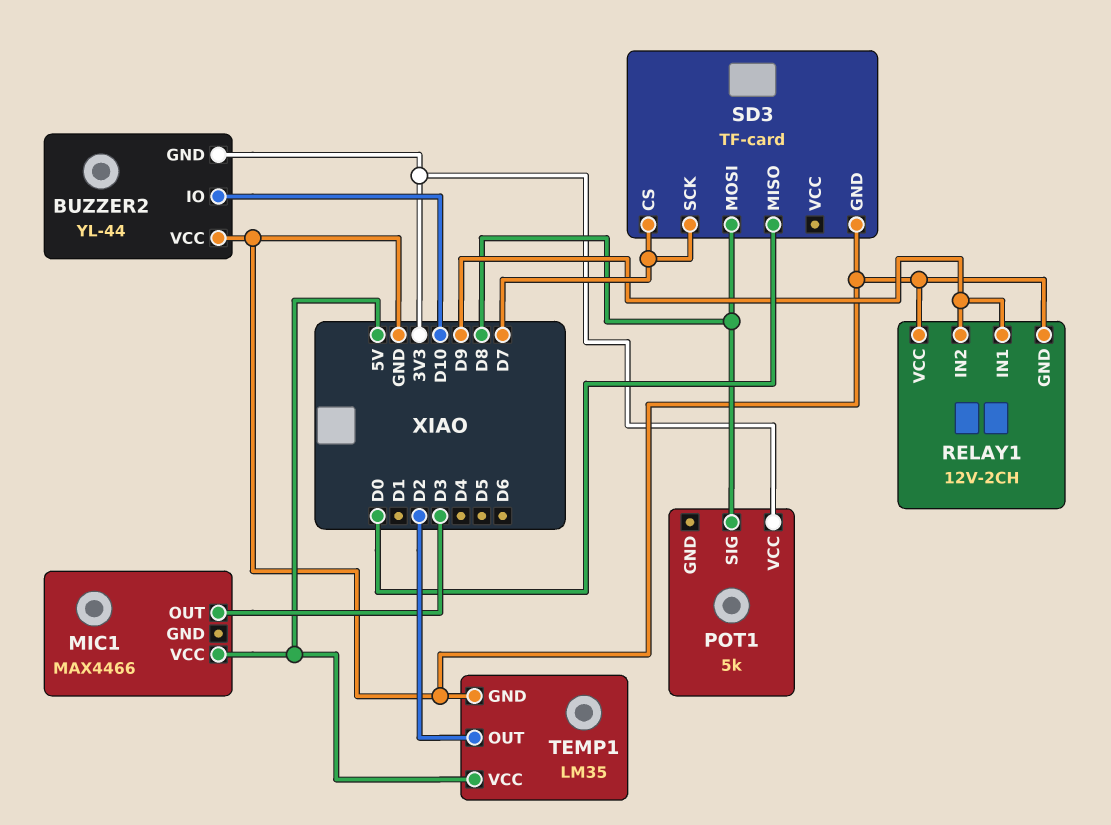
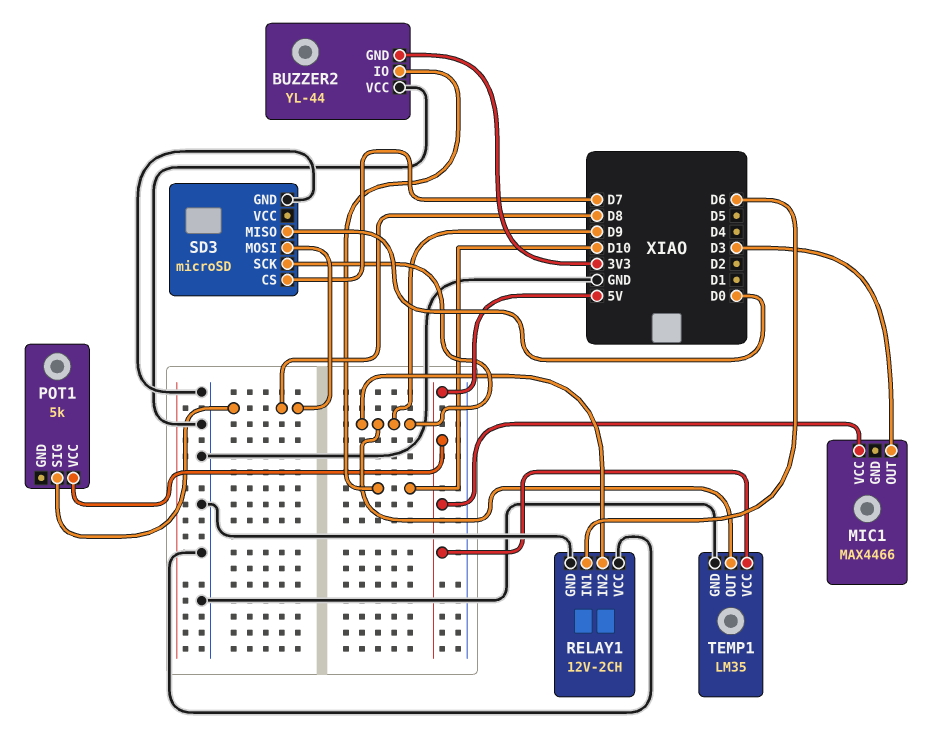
POT1 pin VCC: 3V3 -> 5V
RELAY1 pin IN1: D9 -> D6
SD3: TF-card -> microSD
SD3 pin SCK: D7 -> D9
TEMP1 pin OUT: D2 -> D9

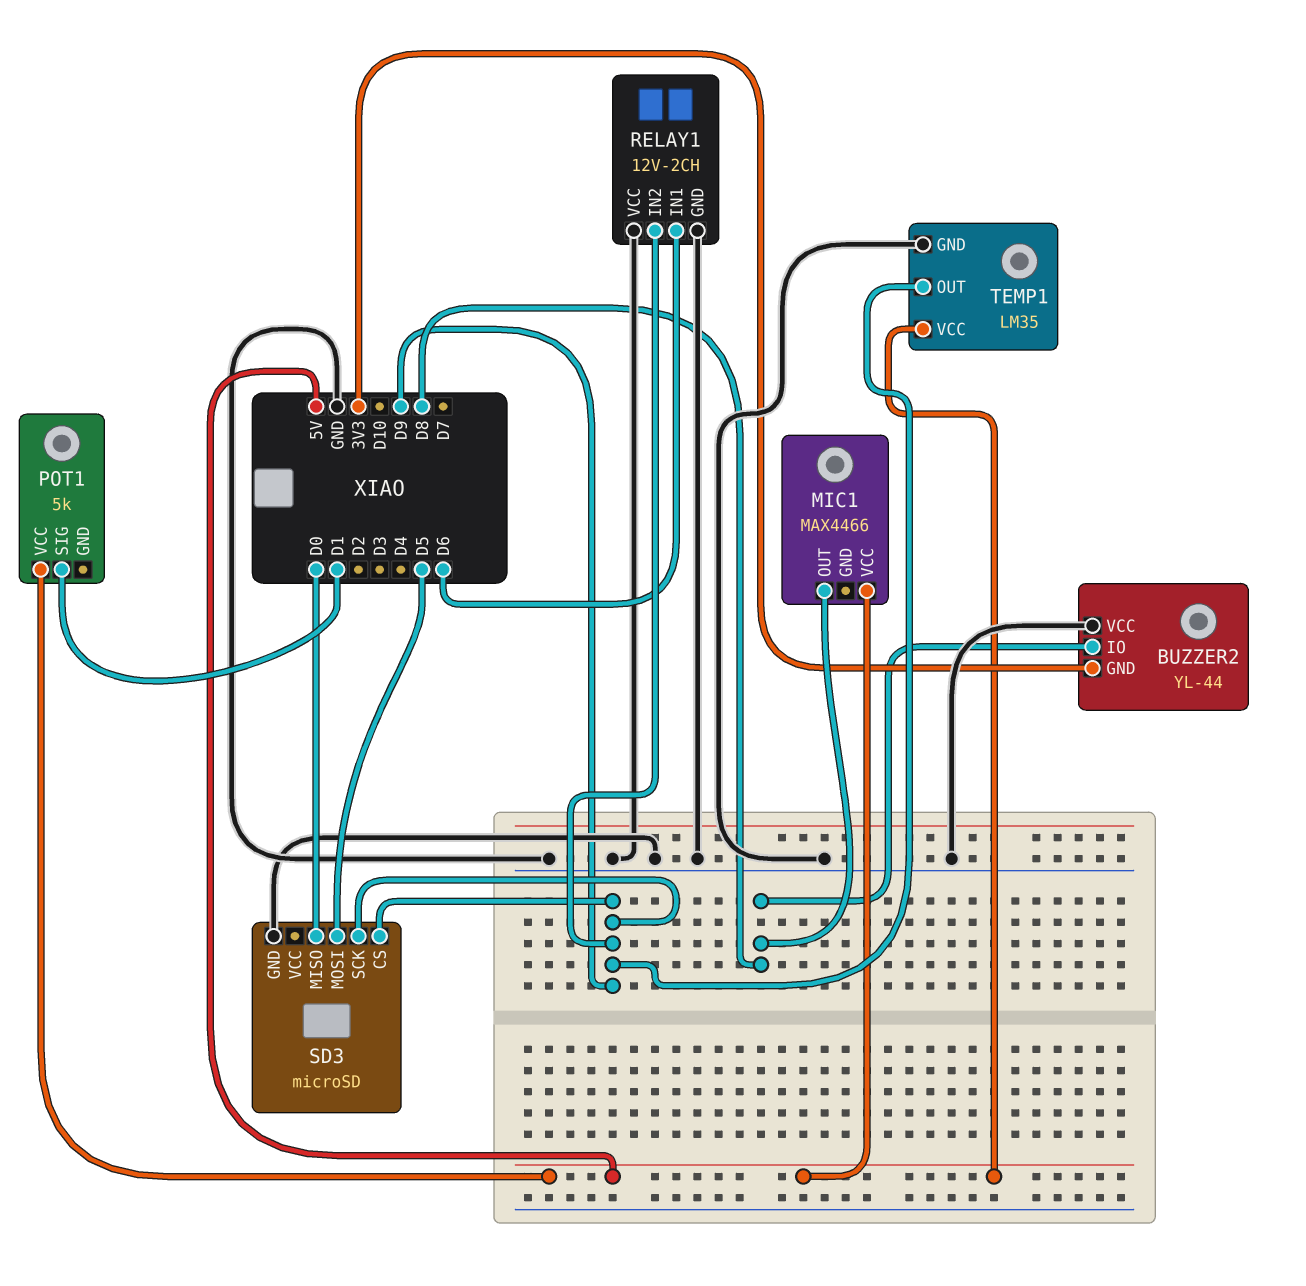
BUZZER2 pin IO: D10 -> D8
MIC1 pin OUT: D3 -> D8
POT1 pin SIG: D8 -> D1
SD3 pin CS: D7 -> D9
SD3 pin MOSI: D8 -> D5

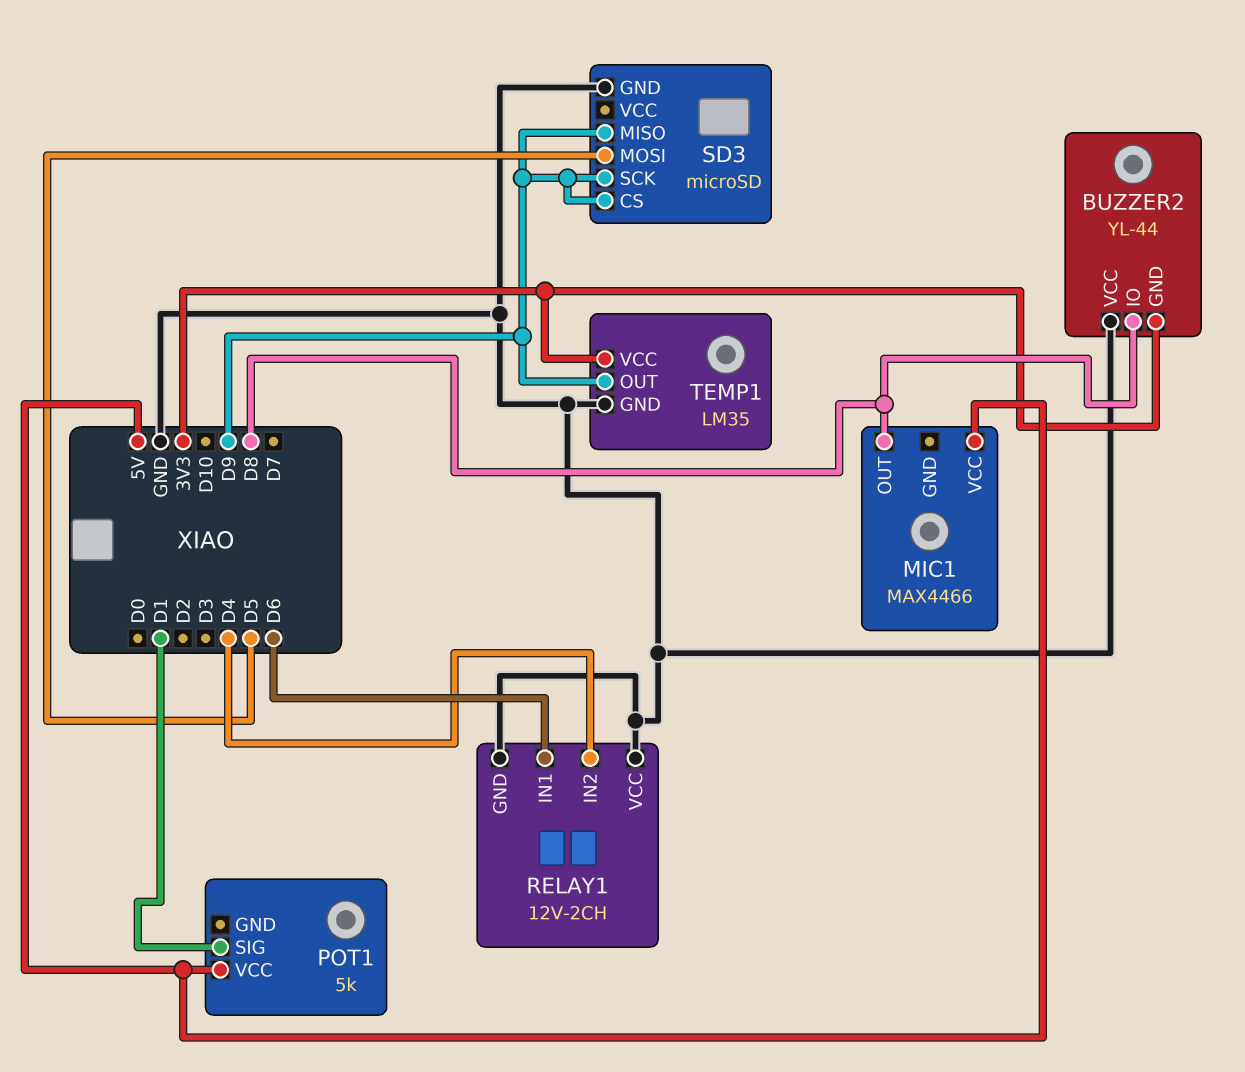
RELAY1 pin IN2: D9 -> D4
SD3 pin MISO: D0 -> D9
TEMP1 pin VCC: 5V -> 3V3

